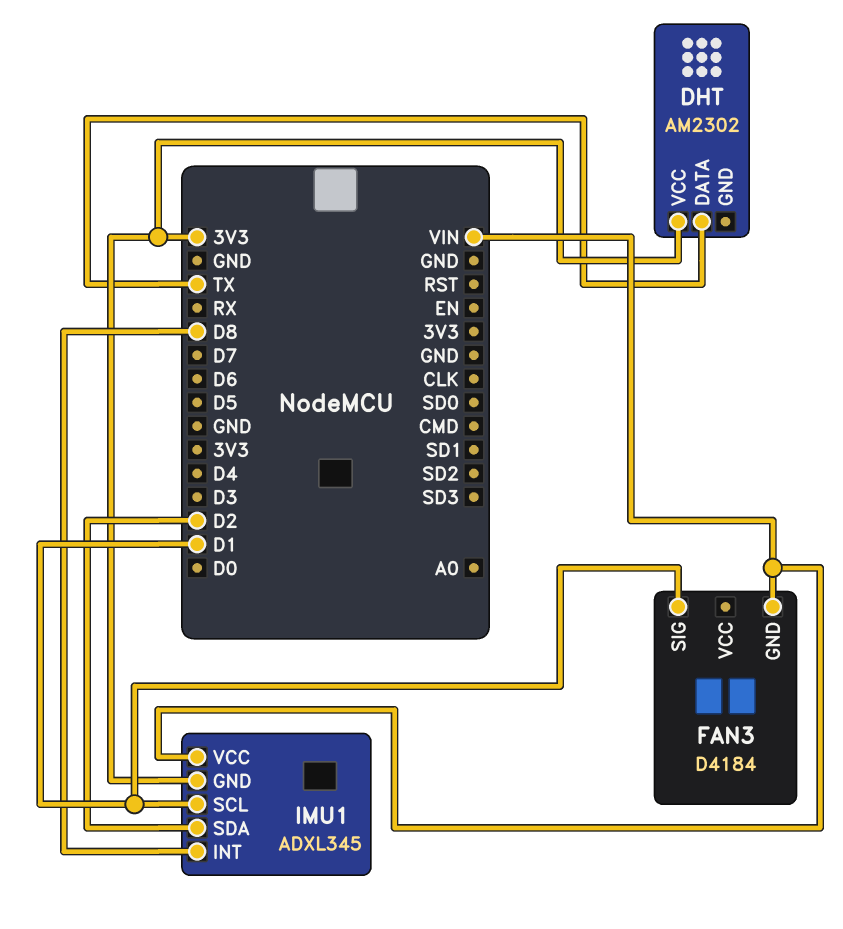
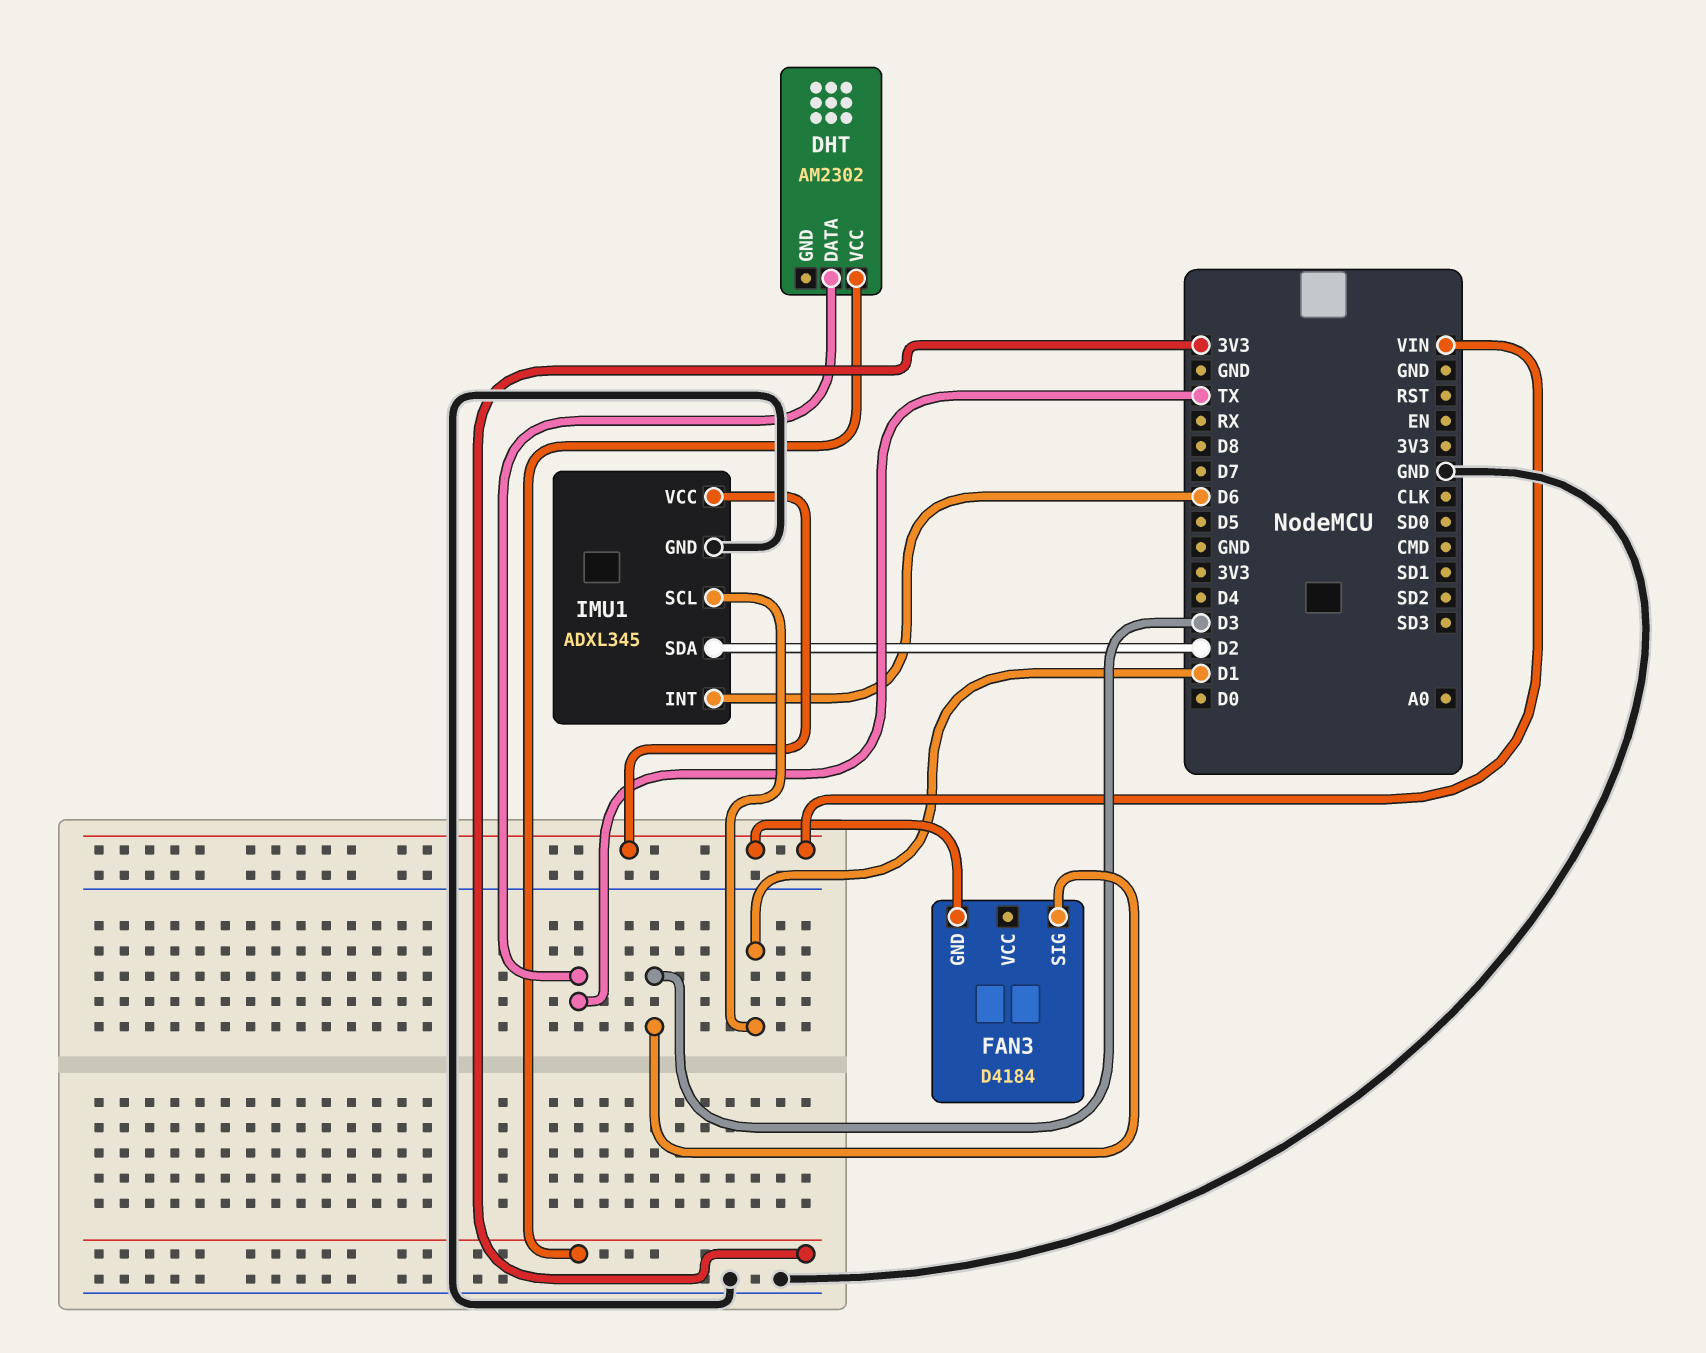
FAN3 pin SIG: D1 -> D3
IMU1 pin GND: 3V3 -> GND
IMU1 pin INT: D8 -> D6

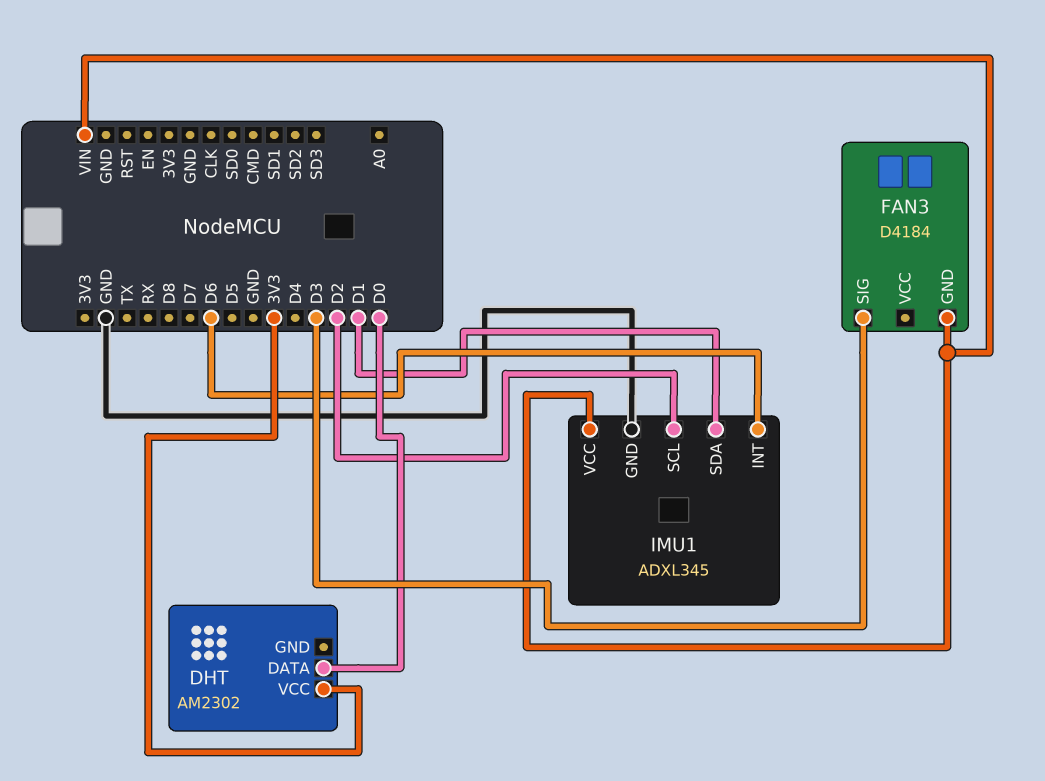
DHT pin DATA: TX -> D0
IMU1 pin SCL: D1 -> D2
IMU1 pin SDA: D2 -> D1

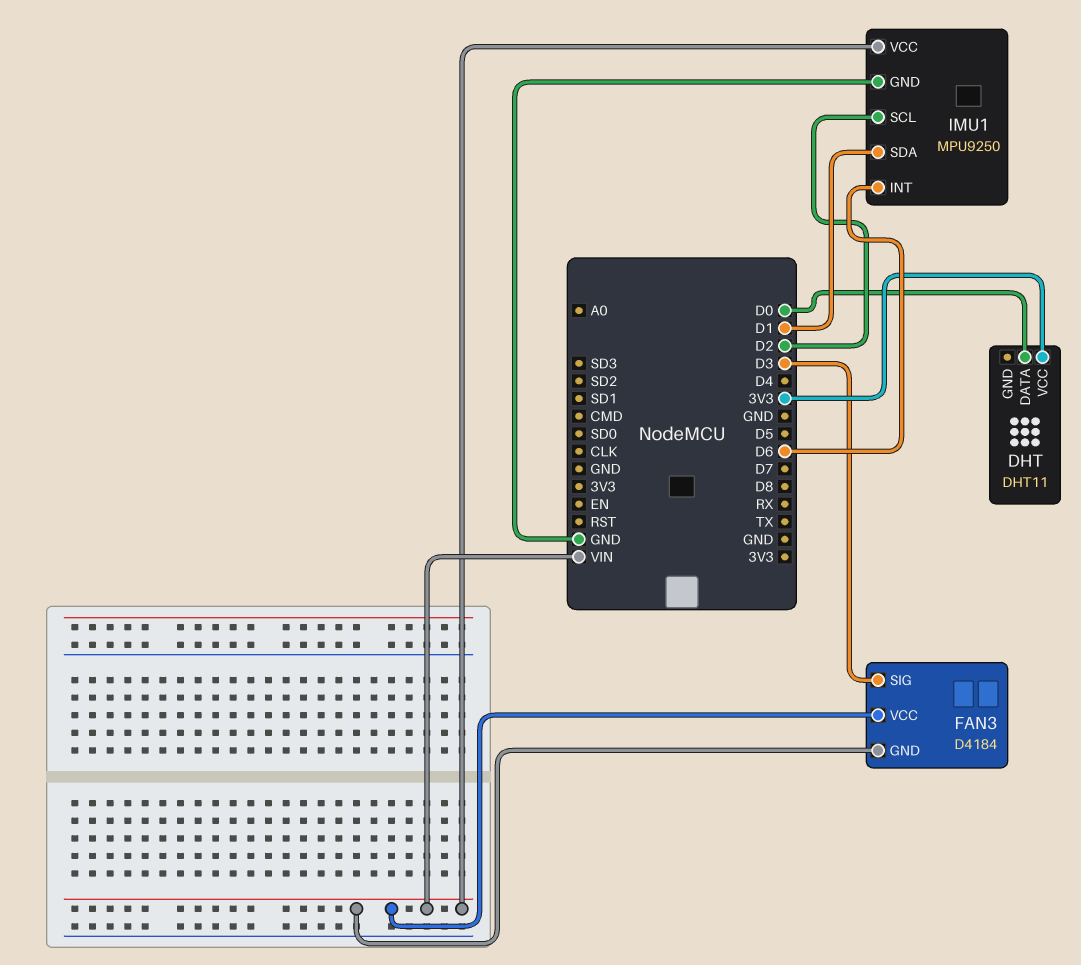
DHT: AM2302 -> DHT11
FAN3 pin VCC: none -> VIN
IMU1: ADXL345 -> MPU9250

